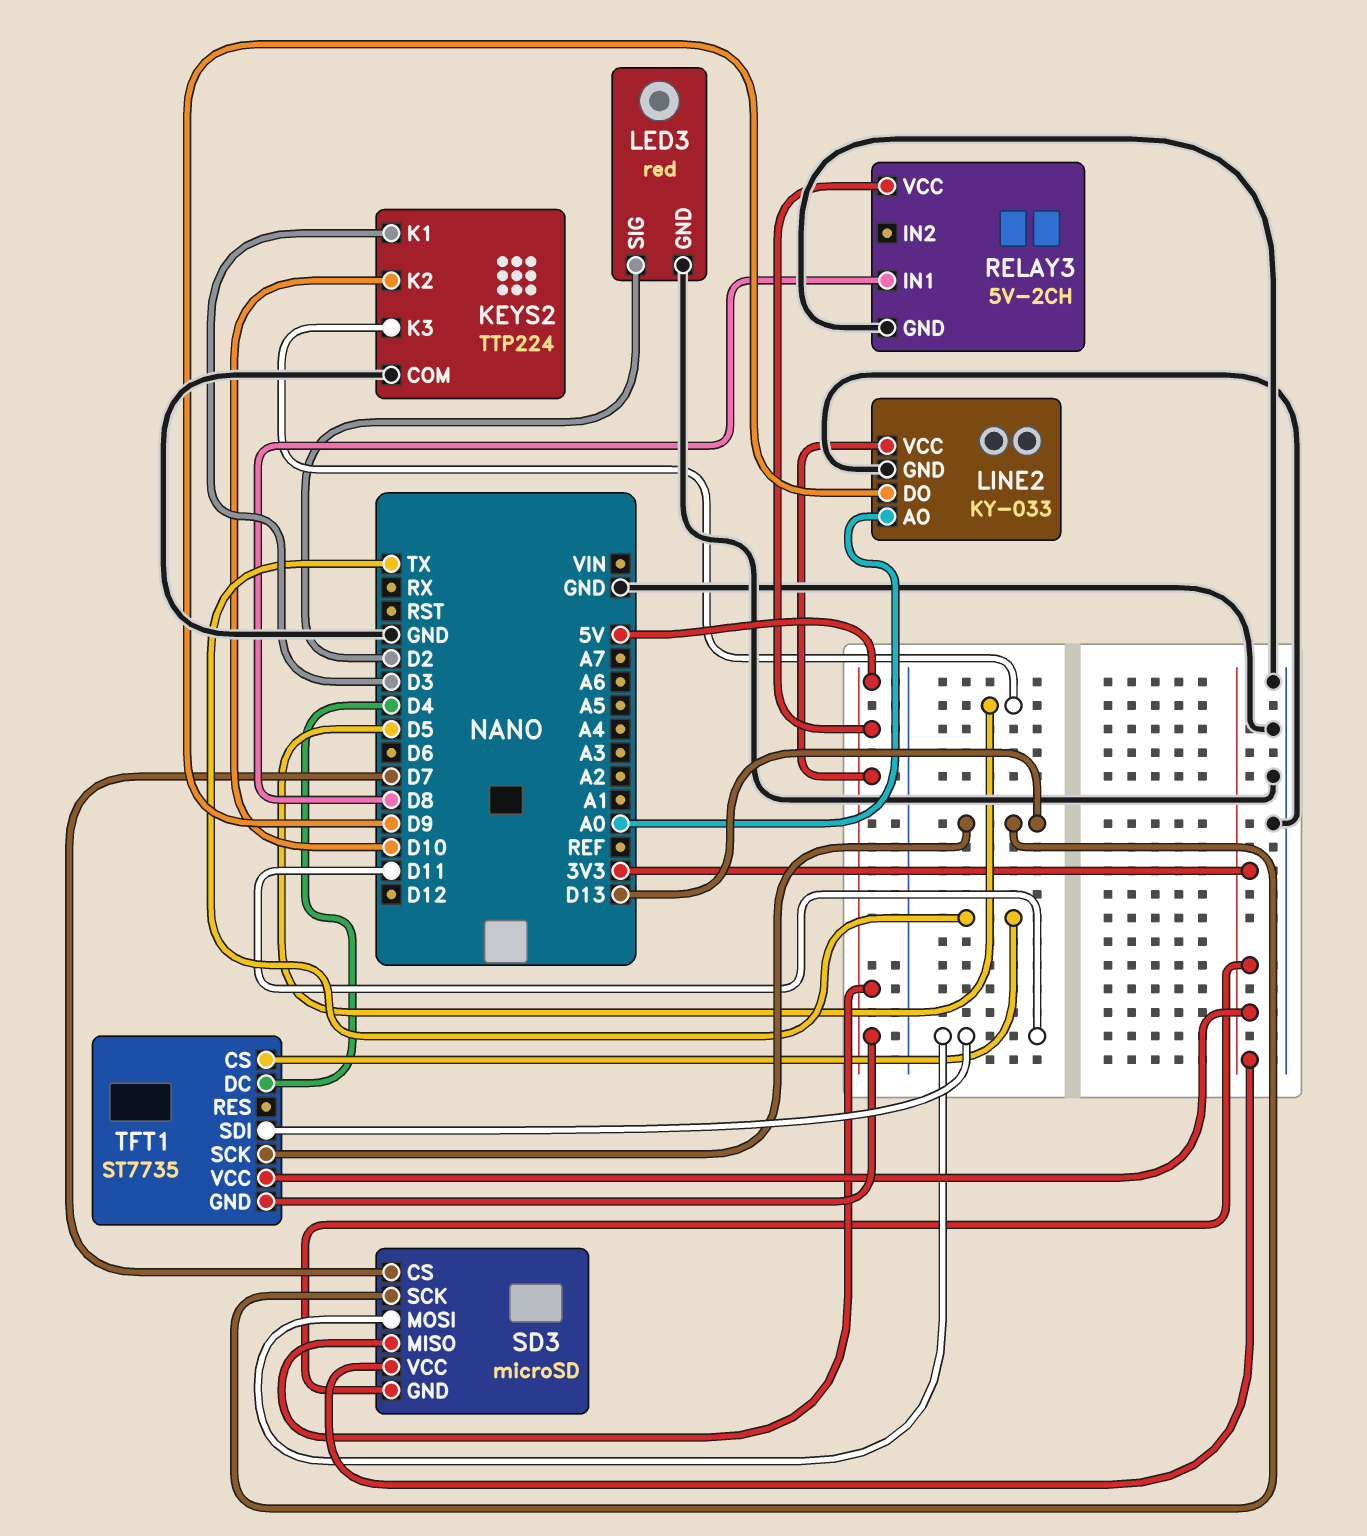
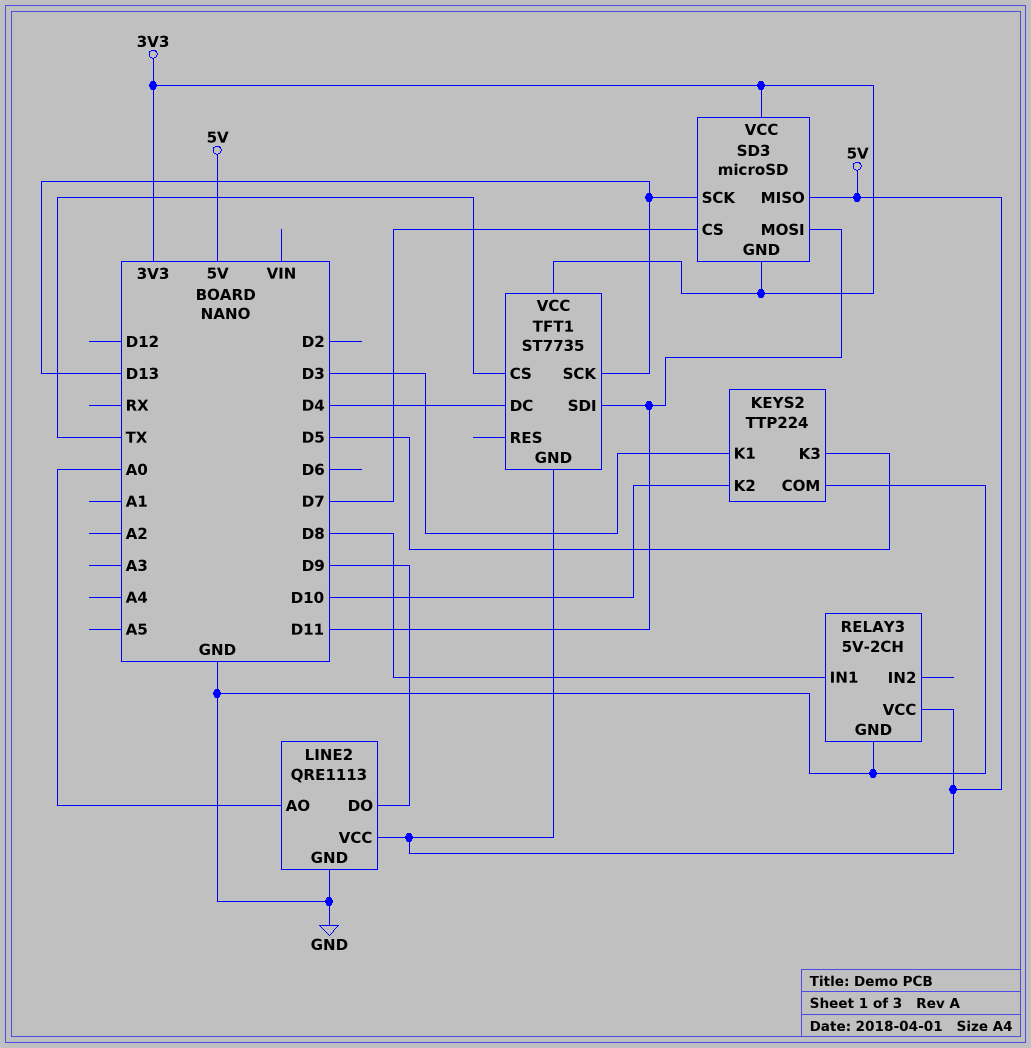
LED3: red -> none
LED3 pin GND: GND -> none
LED3 pin SIG: D2 -> none
LINE2: KY-033 -> QRE1113

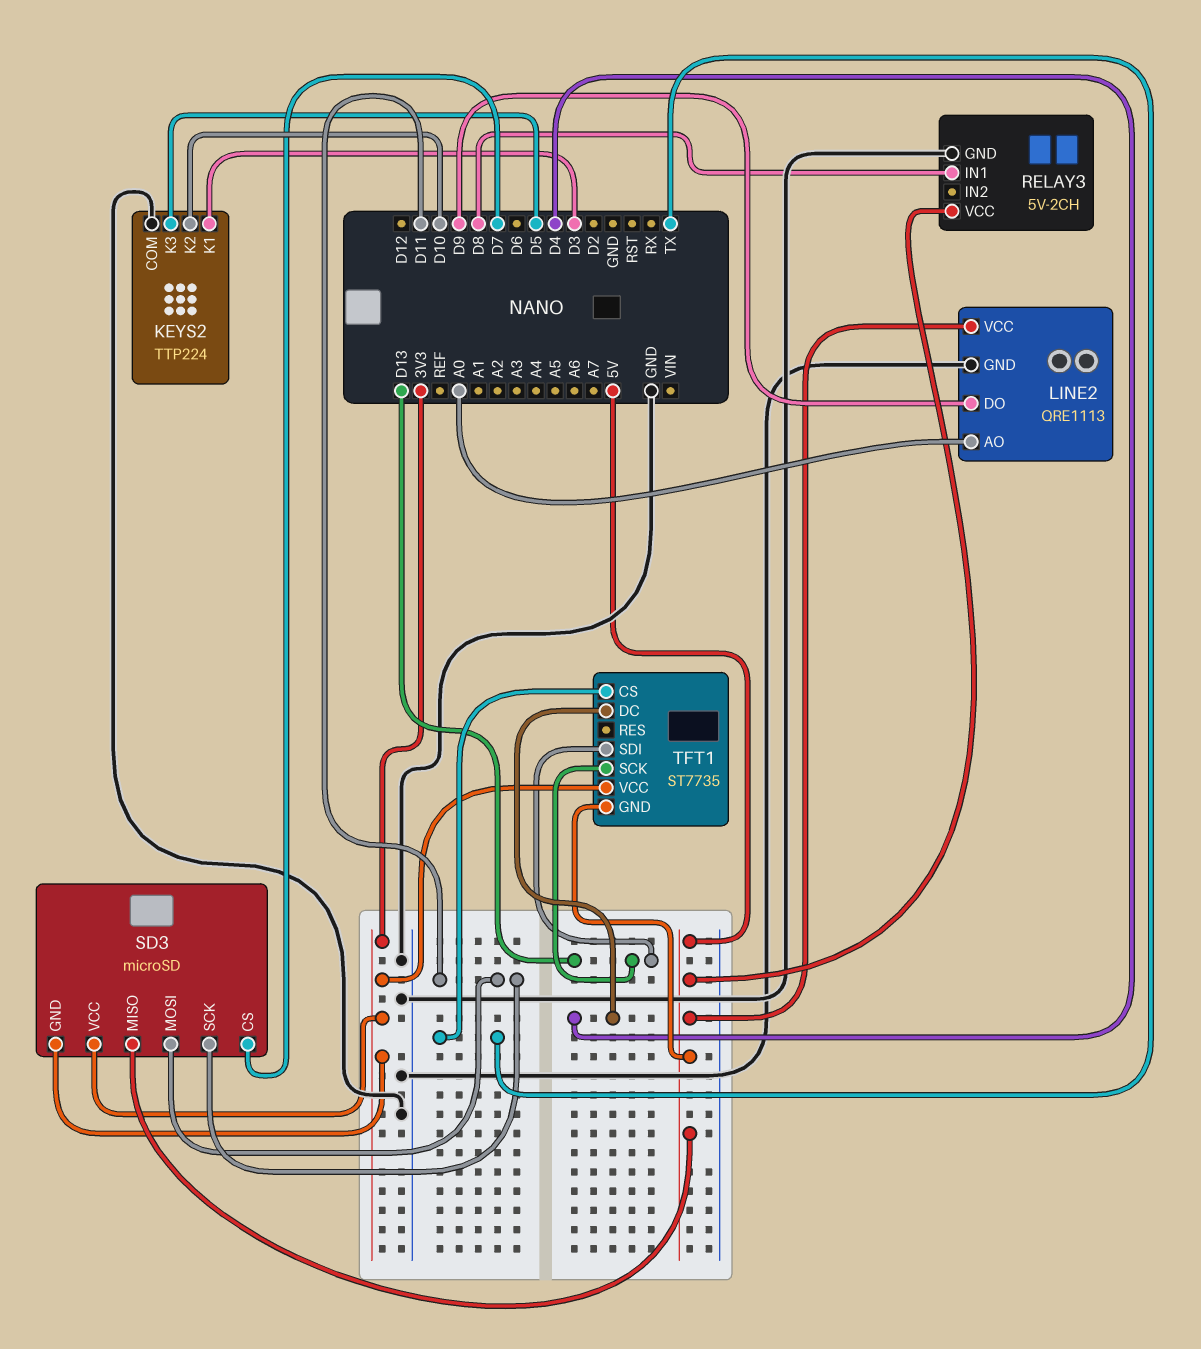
SD3 pin SCK: D13 -> D11
TFT1 pin SDI: D11 -> D13

